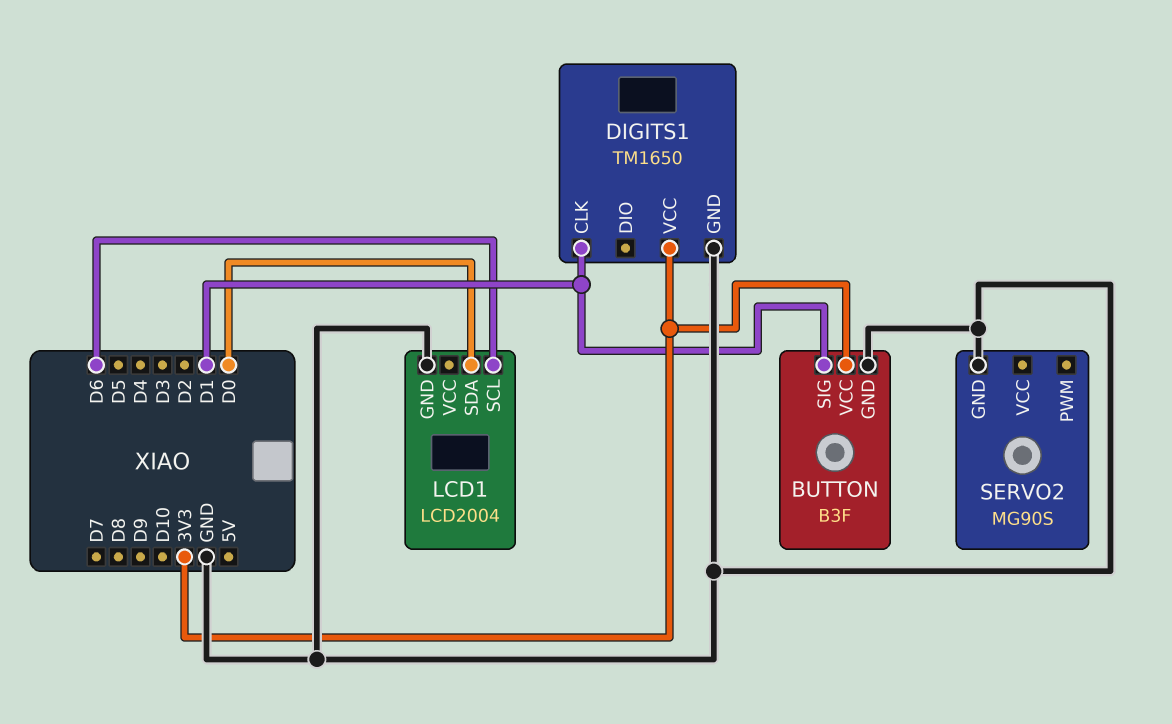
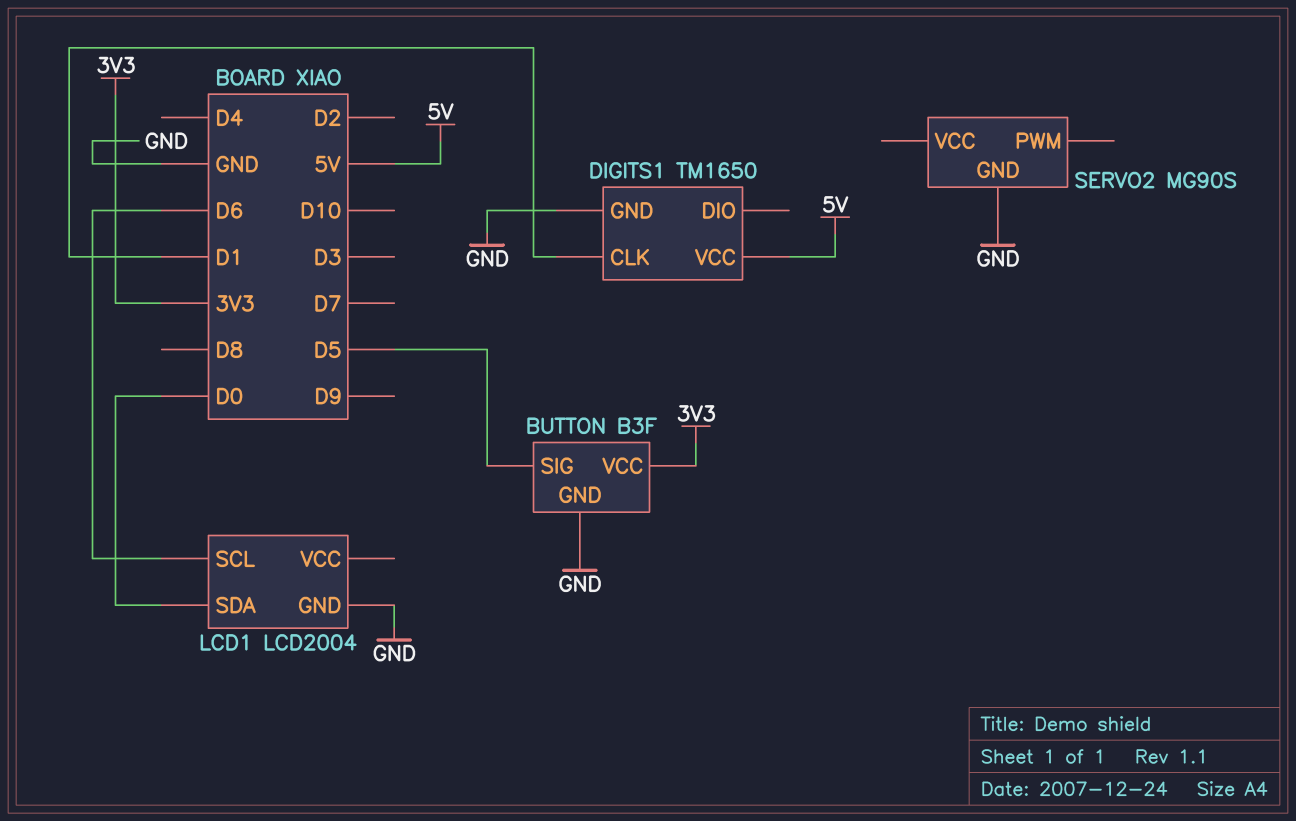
BUTTON pin SIG: D1 -> D5
DIGITS1 pin VCC: 3V3 -> 5V

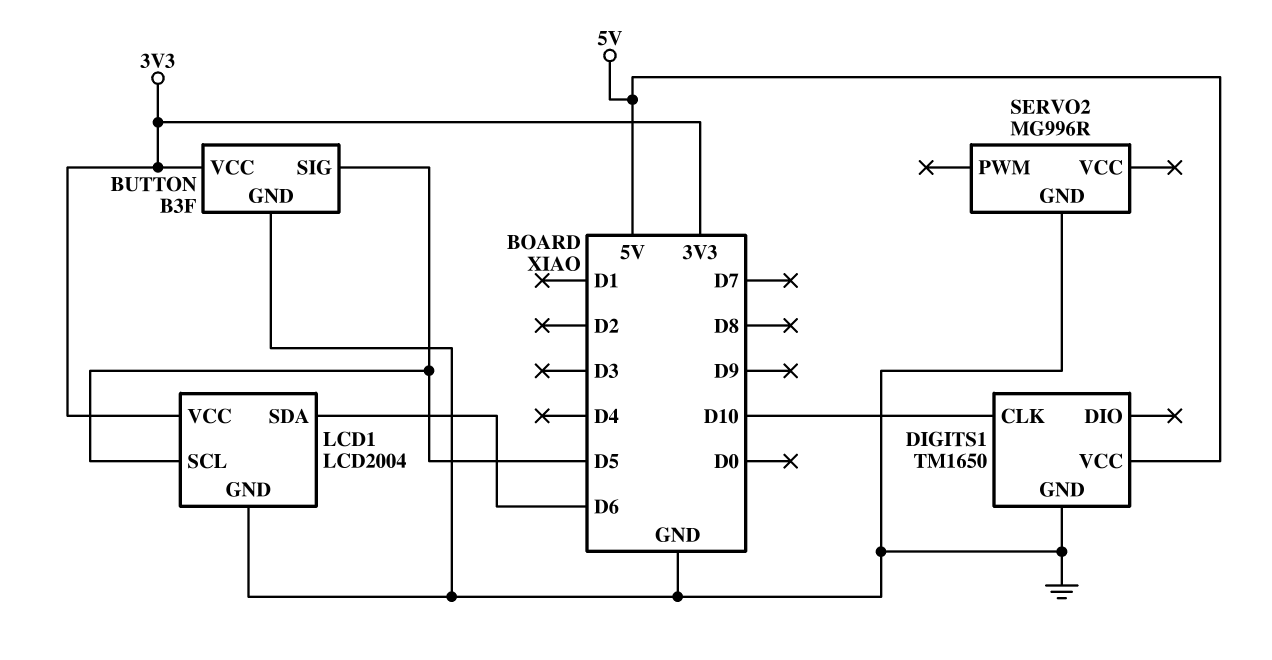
DIGITS1 pin CLK: D1 -> D10
LCD1 pin SCL: D6 -> D5
LCD1 pin SDA: D0 -> D6
LCD1 pin VCC: none -> 3V3
SERVO2: MG90S -> MG996R

